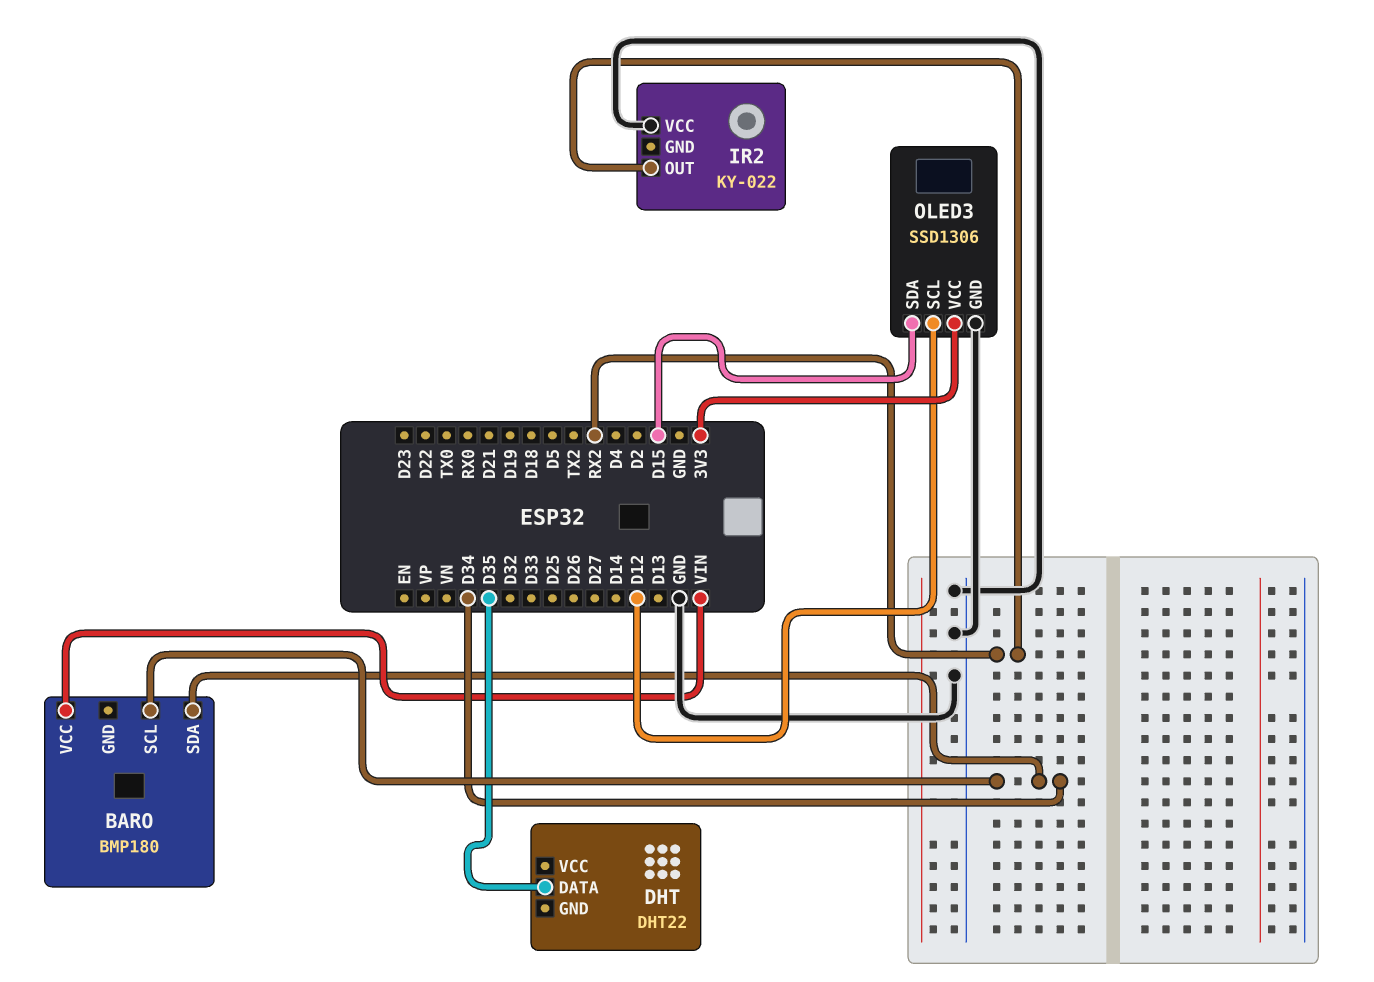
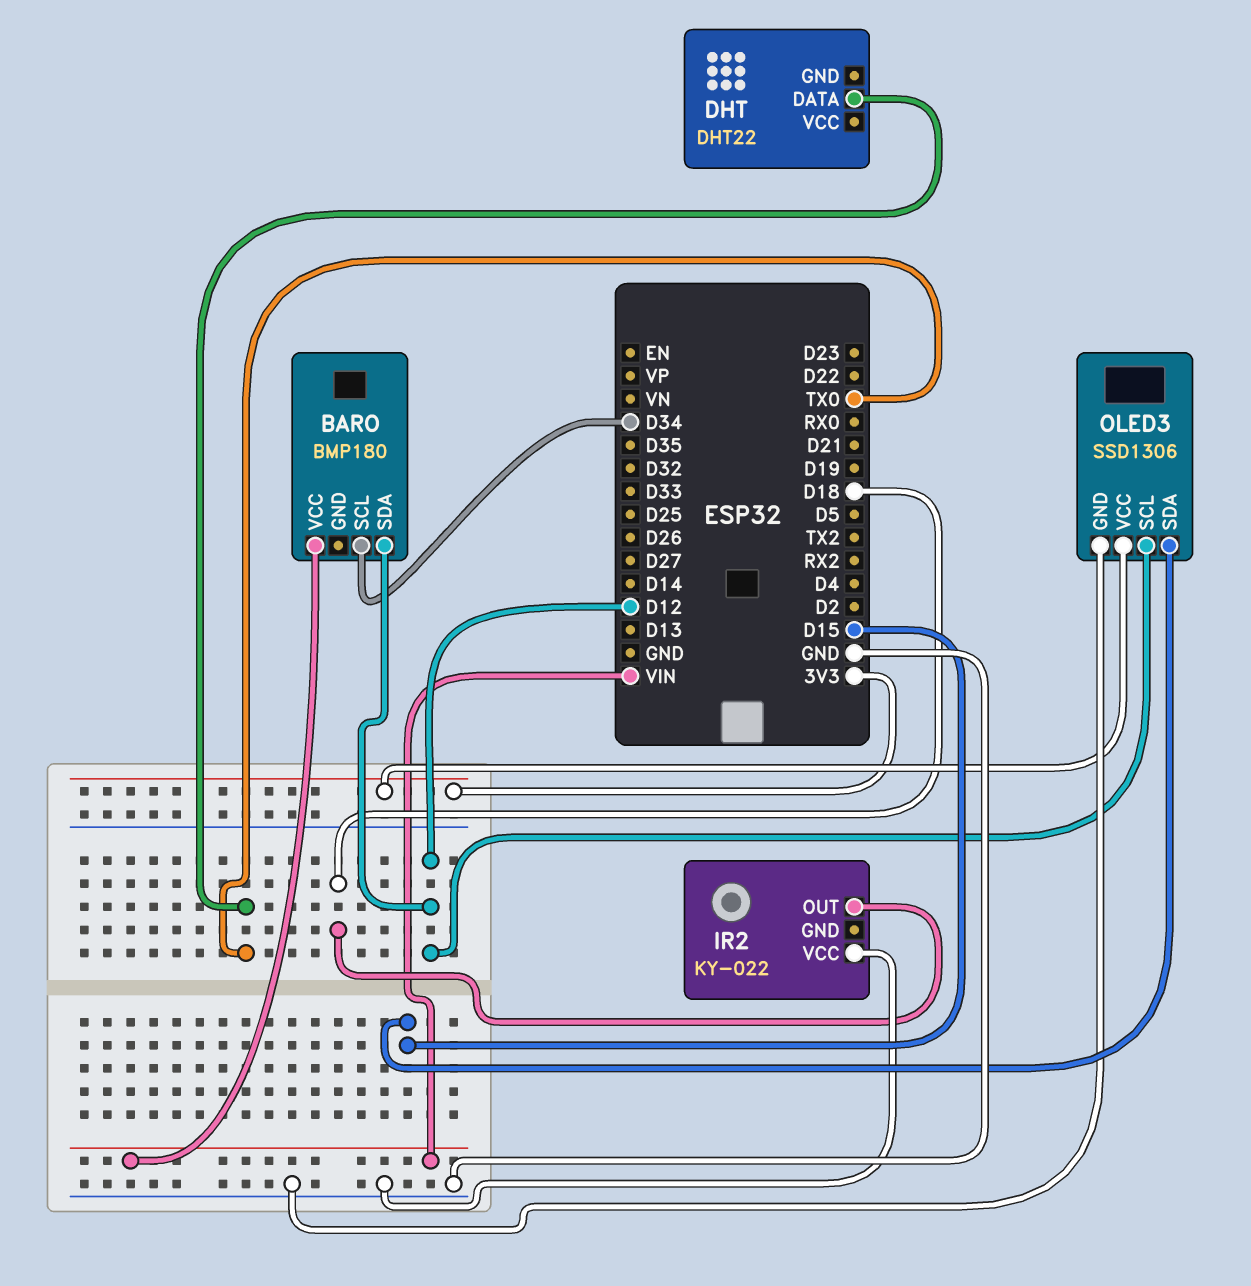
BARO pin SDA: D34 -> D12
DHT pin DATA: D35 -> TX0
IR2 pin OUT: RX2 -> D18

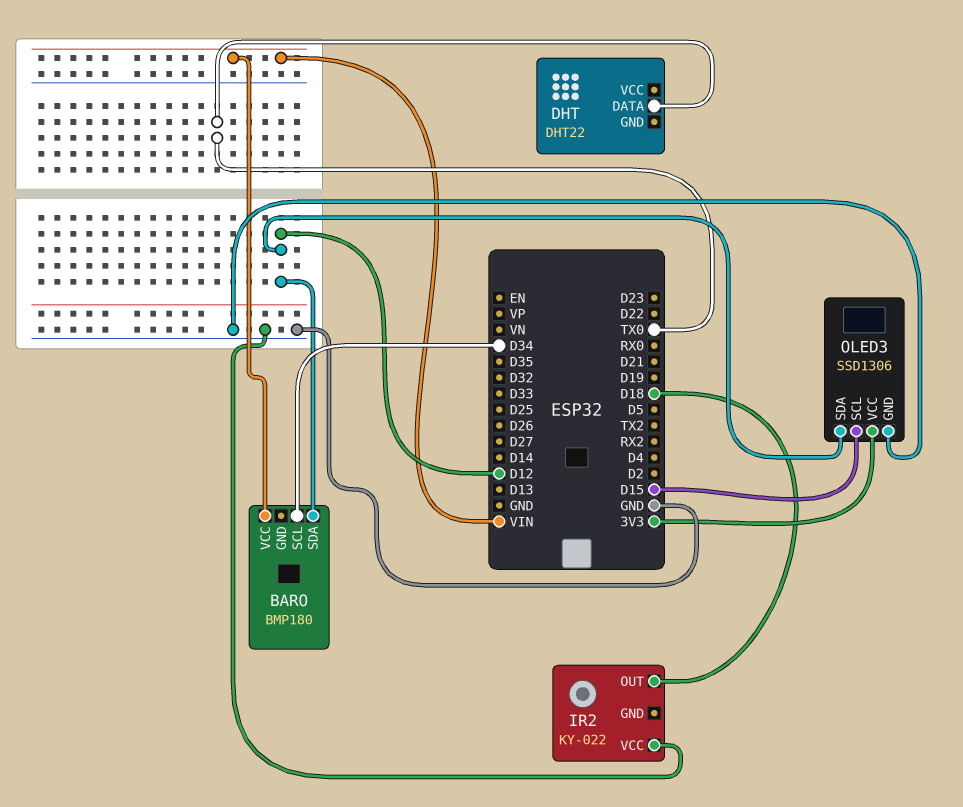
OLED3 pin SCL: D12 -> D15
OLED3 pin SDA: D15 -> D12

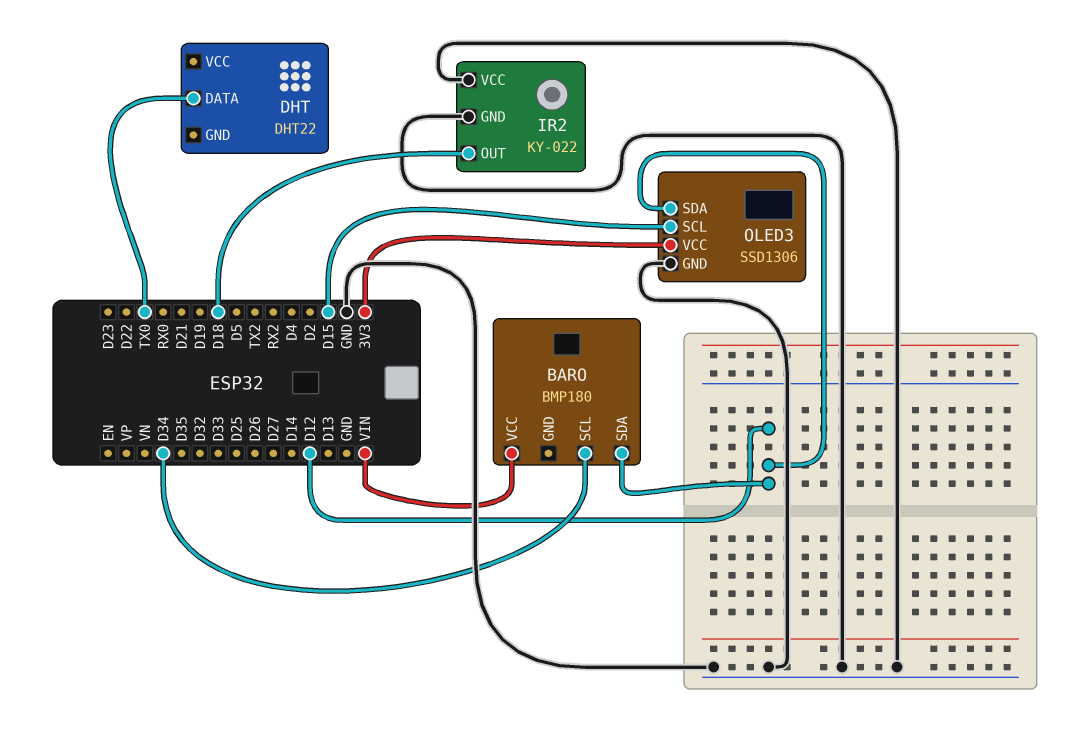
IR2 pin GND: none -> GND

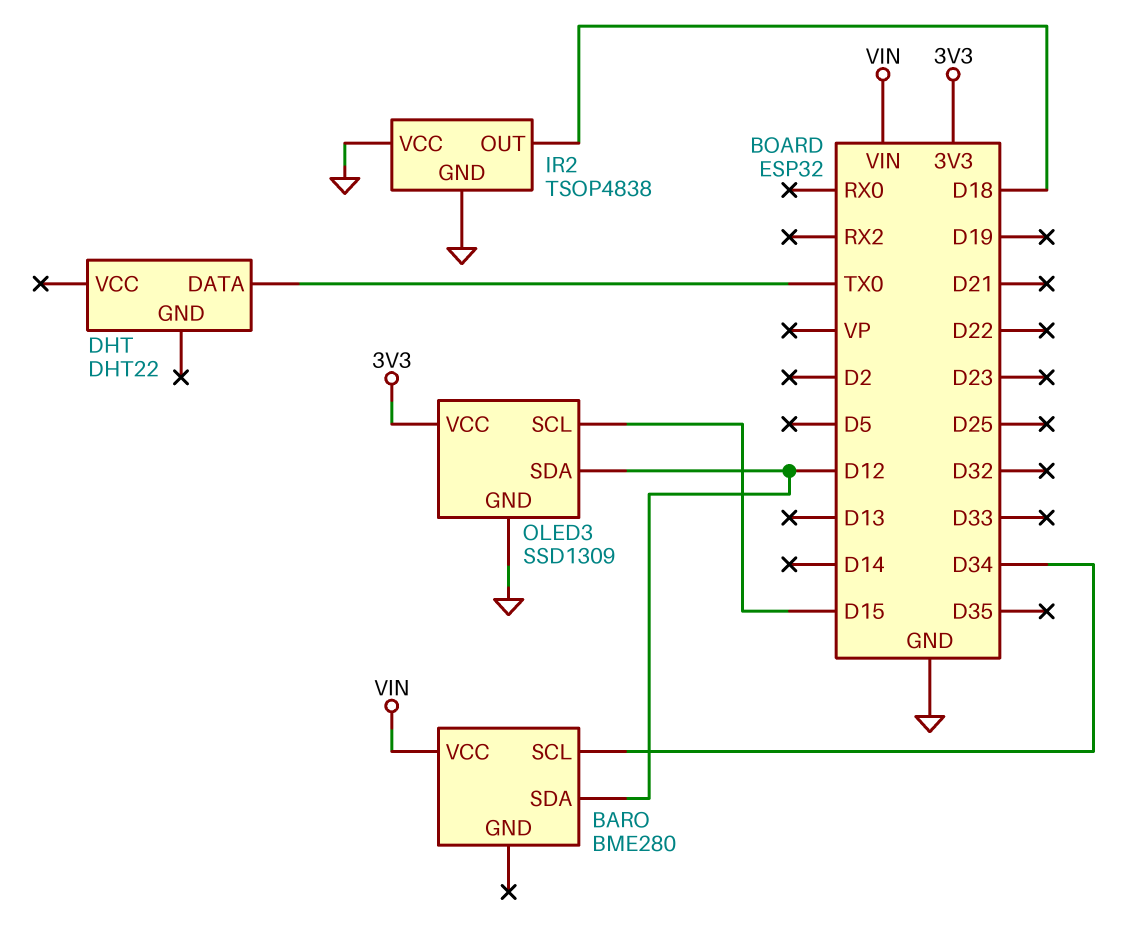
BARO: BMP180 -> BME280
IR2: KY-022 -> TSOP4838
OLED3: SSD1306 -> SSD1309

